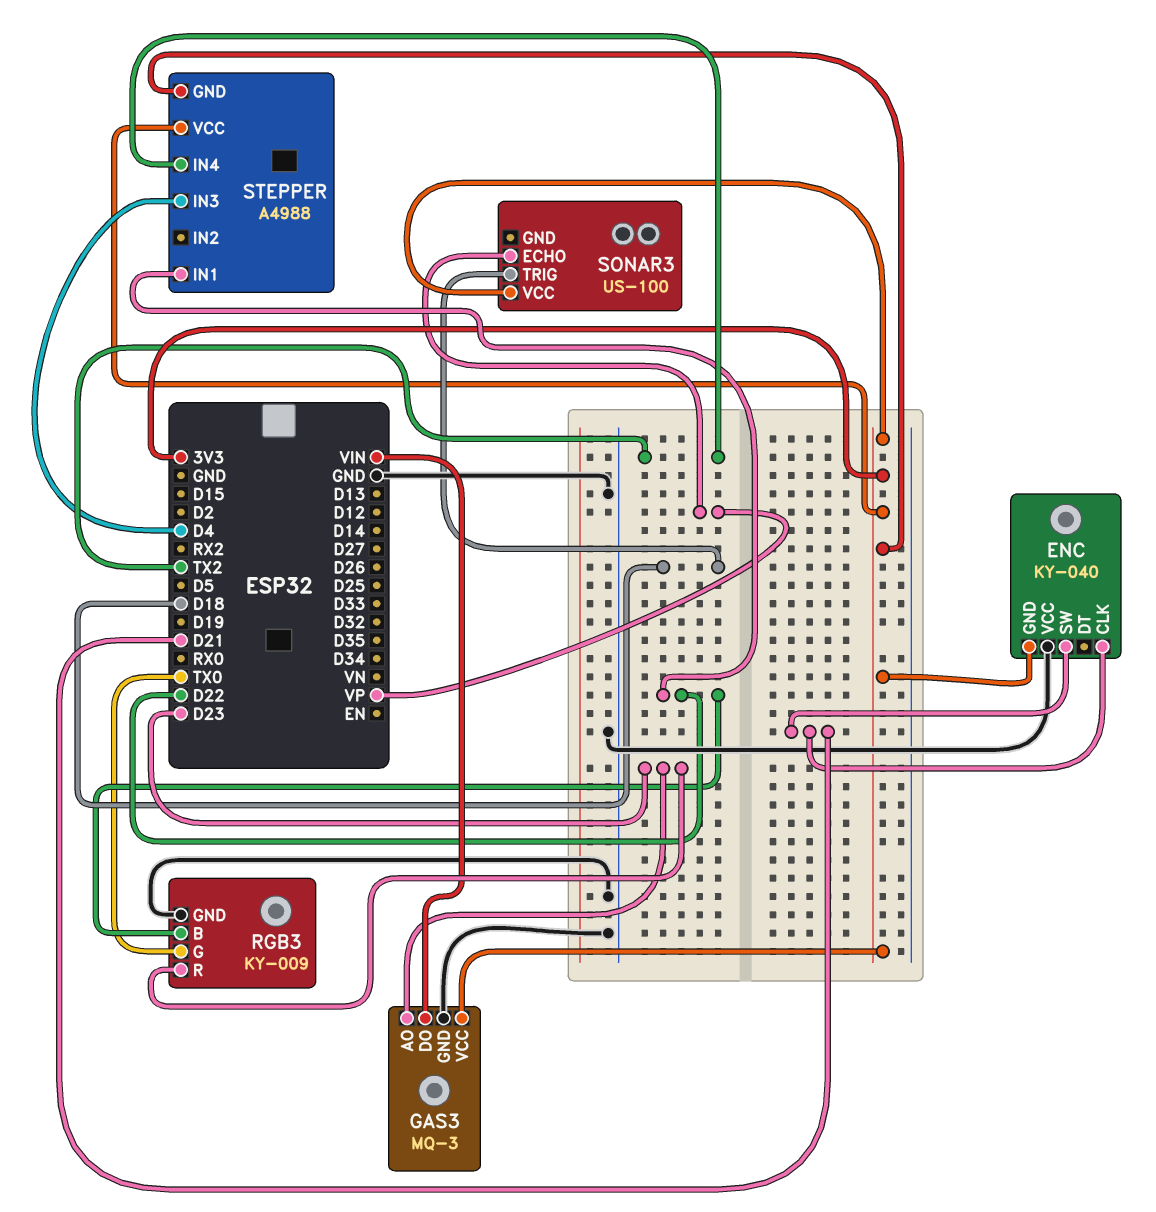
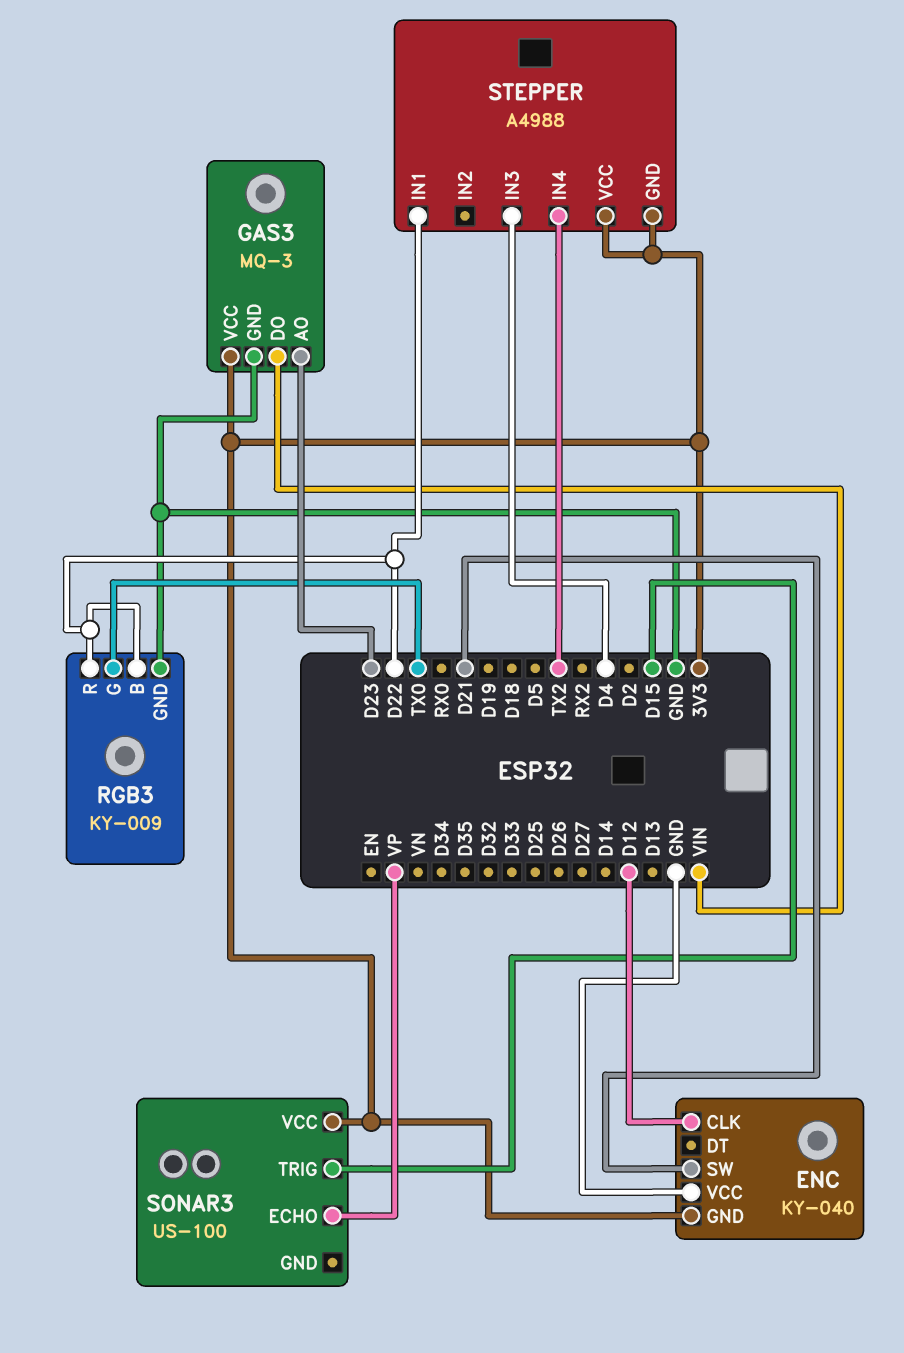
ENC pin CLK: D21 -> D12
RGB3 pin R: D23 -> D22
SONAR3 pin TRIG: D18 -> D15

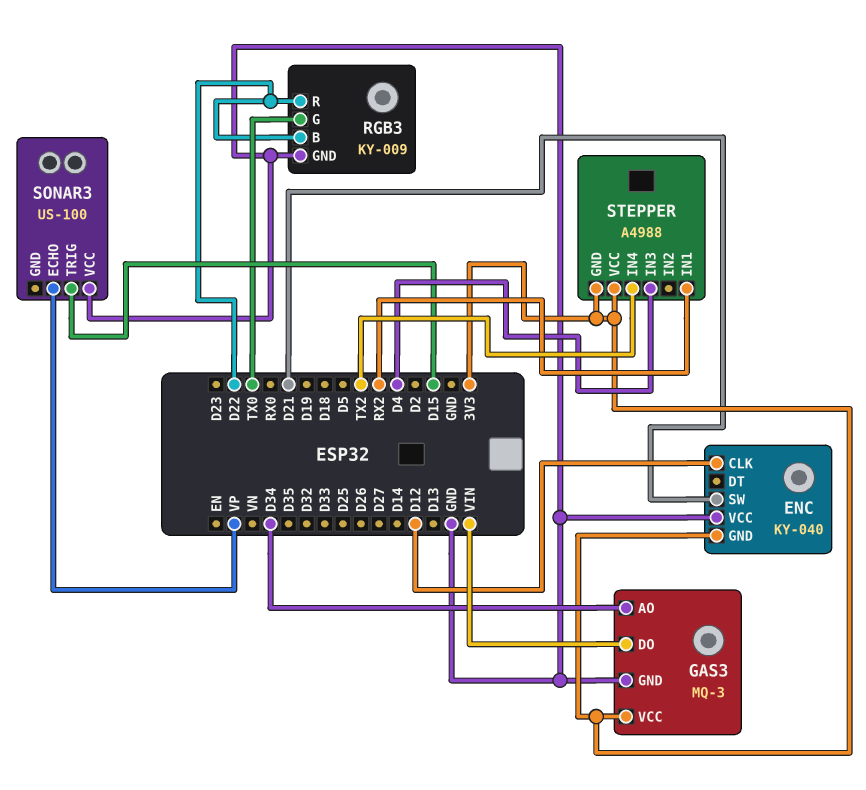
GAS3 pin AO: D23 -> D34
SONAR3 pin VCC: 3V3 -> GND
STEPPER pin IN1: D22 -> RX2

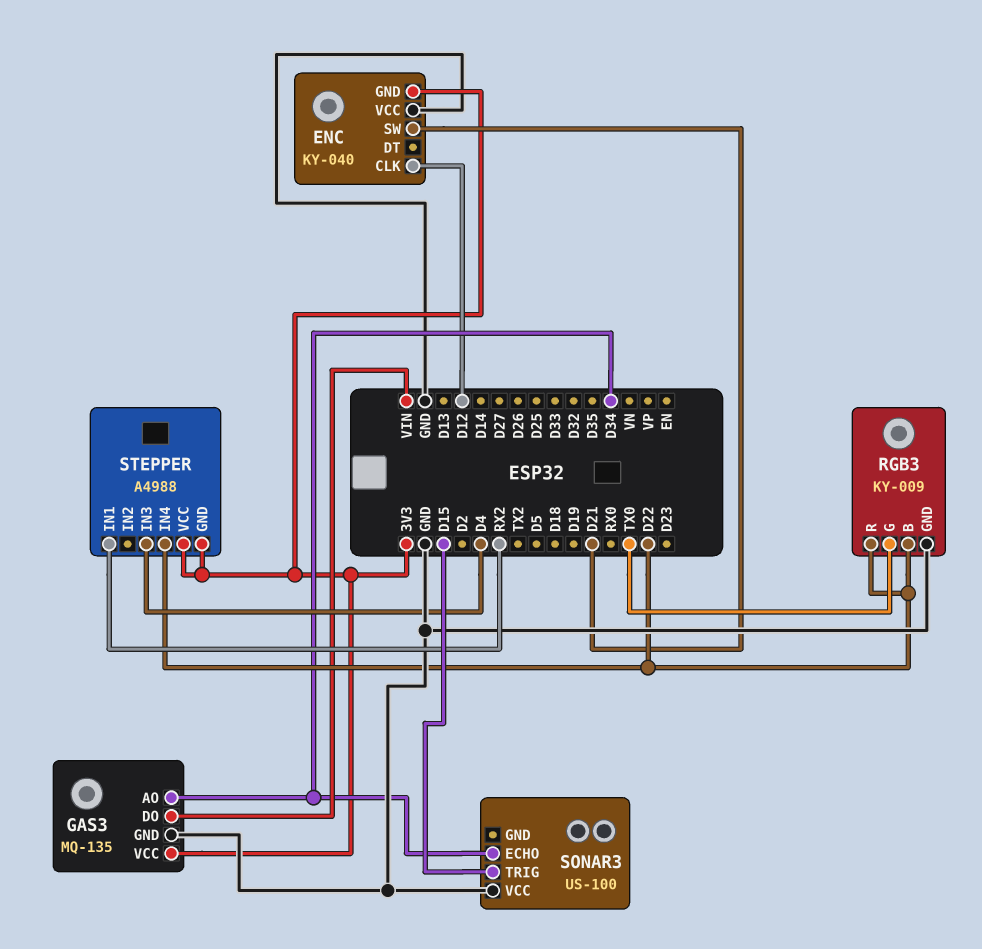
GAS3: MQ-3 -> MQ-135
SONAR3 pin ECHO: VP -> D34
STEPPER pin IN4: TX2 -> D22

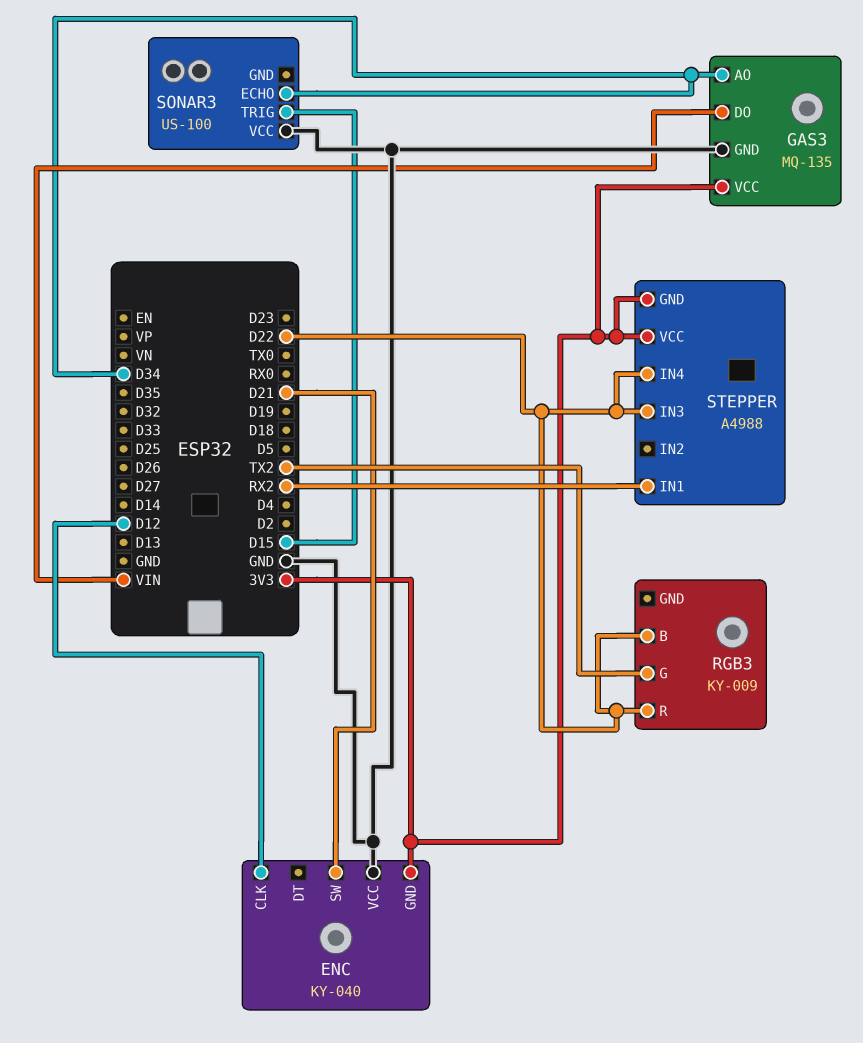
RGB3 pin G: TX0 -> TX2
RGB3 pin GND: GND -> none
STEPPER pin IN3: D4 -> D22

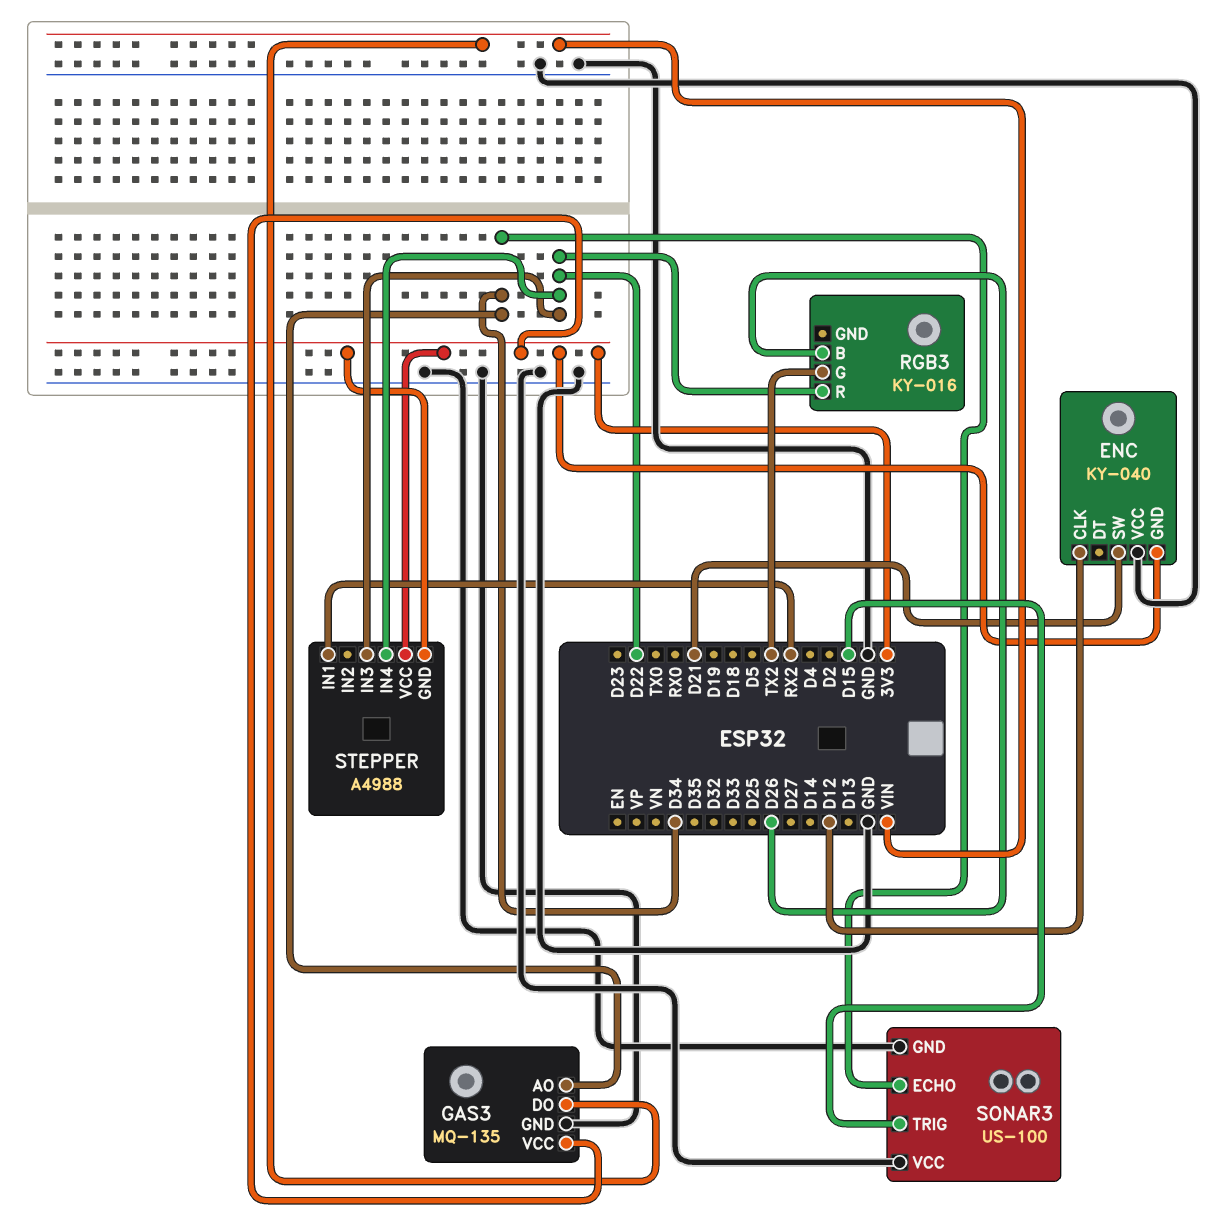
RGB3: KY-009 -> KY-016
RGB3 pin B: D22 -> D26
SONAR3 pin GND: none -> GND

